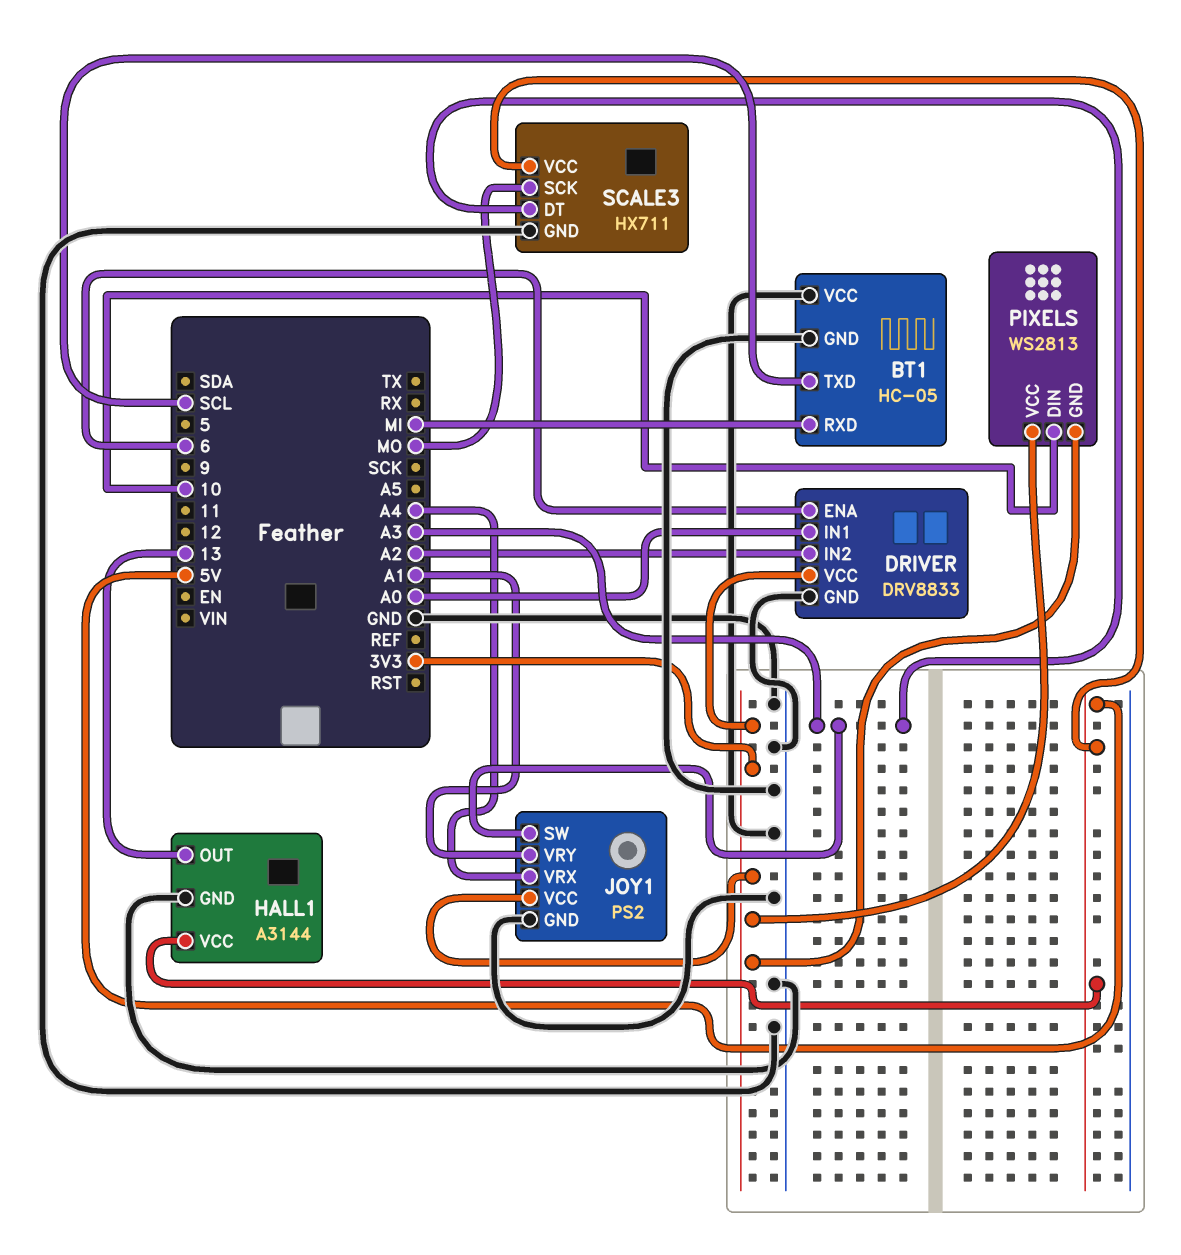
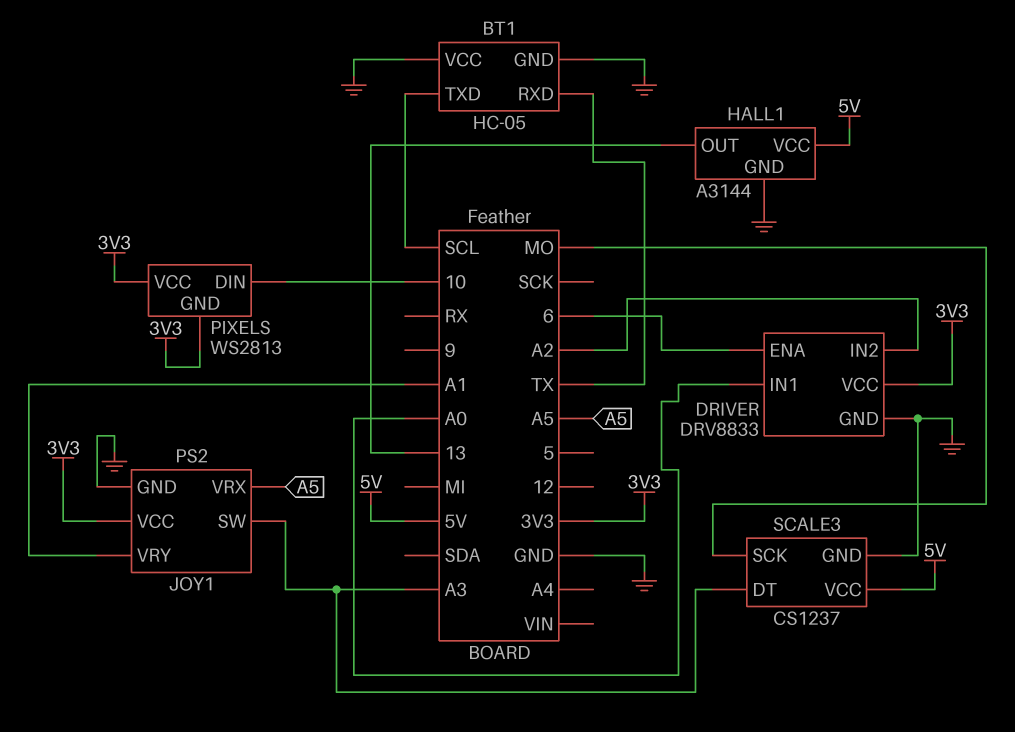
BT1 pin RXD: MI -> TX
JOY1 pin VRX: A4 -> A5
SCALE3: HX711 -> CS1237

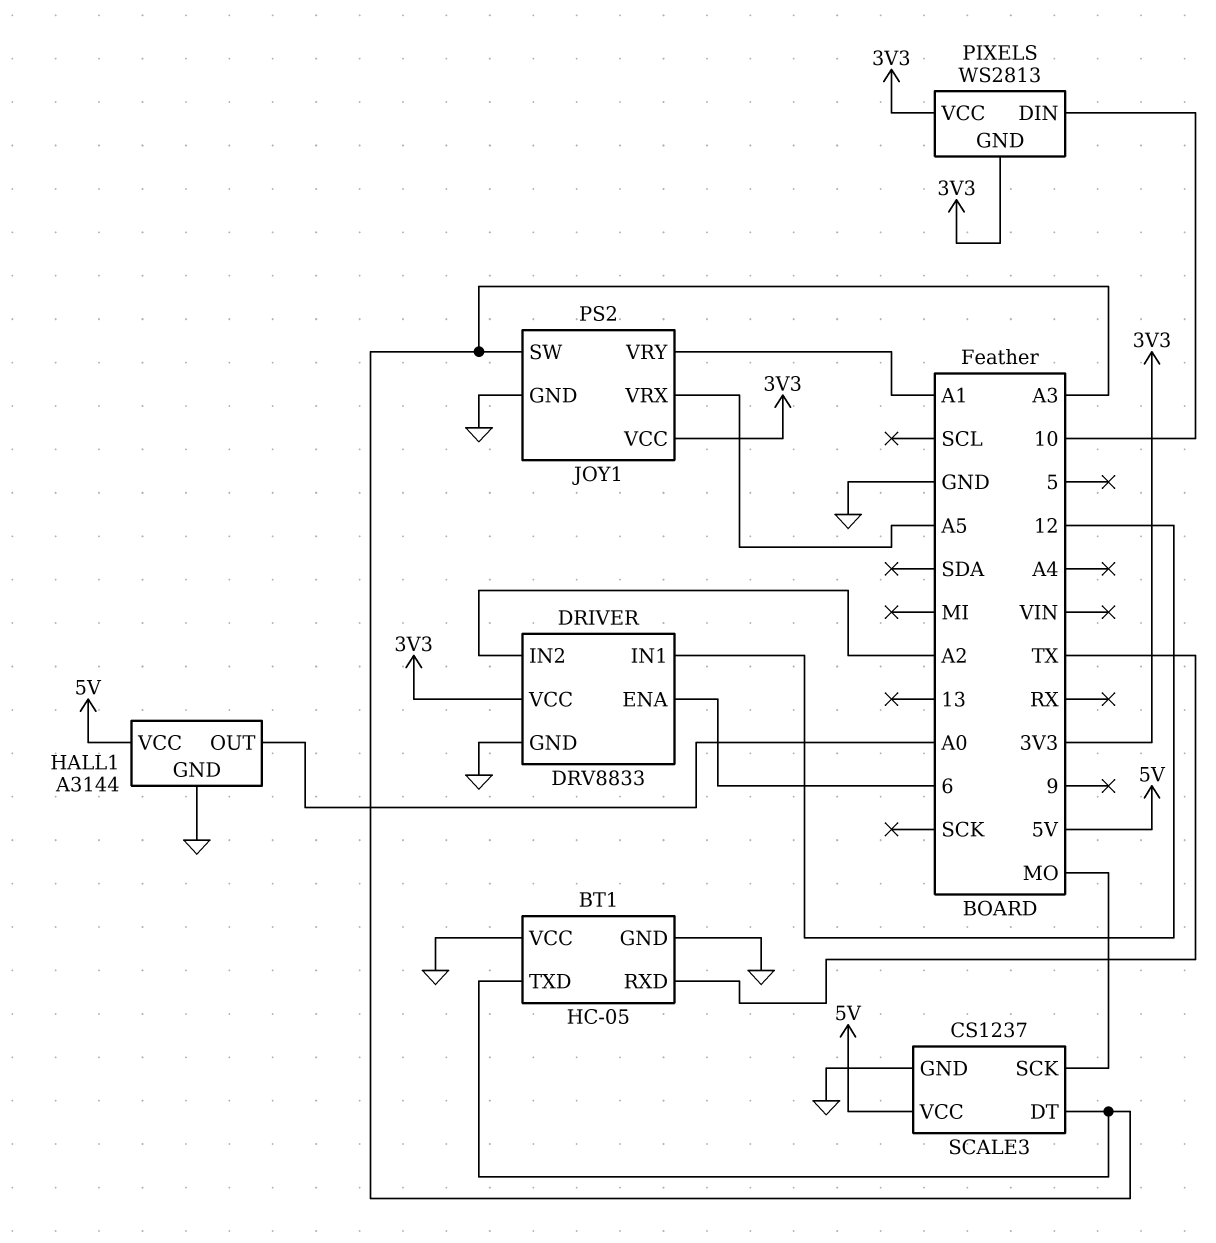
BT1 pin TXD: SCL -> A3
DRIVER pin IN1: A0 -> 12
HALL1 pin OUT: 13 -> A0

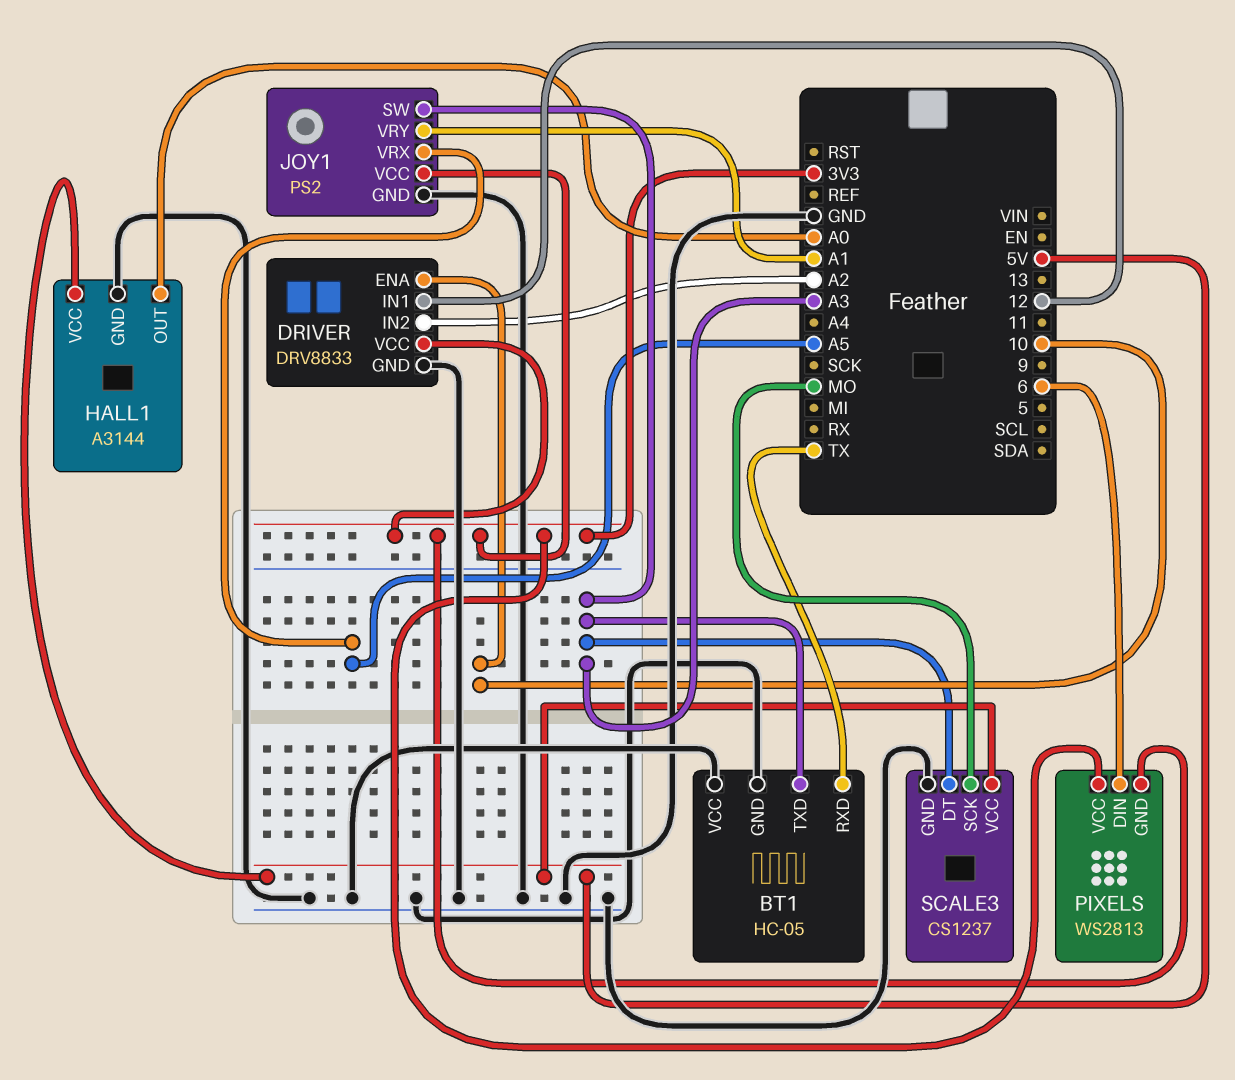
DRIVER pin ENA: 6 -> 10
PIXELS pin DIN: 10 -> 6

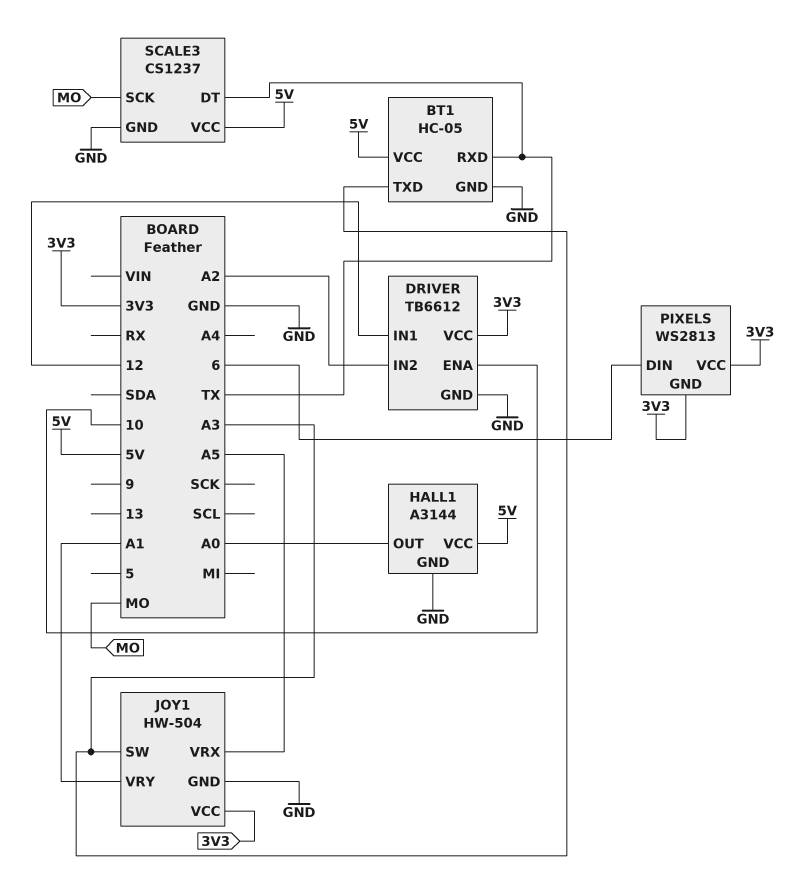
BT1 pin VCC: GND -> 5V
DRIVER: DRV8833 -> TB6612
JOY1: PS2 -> HW-504
SCALE3 pin DT: A3 -> TX

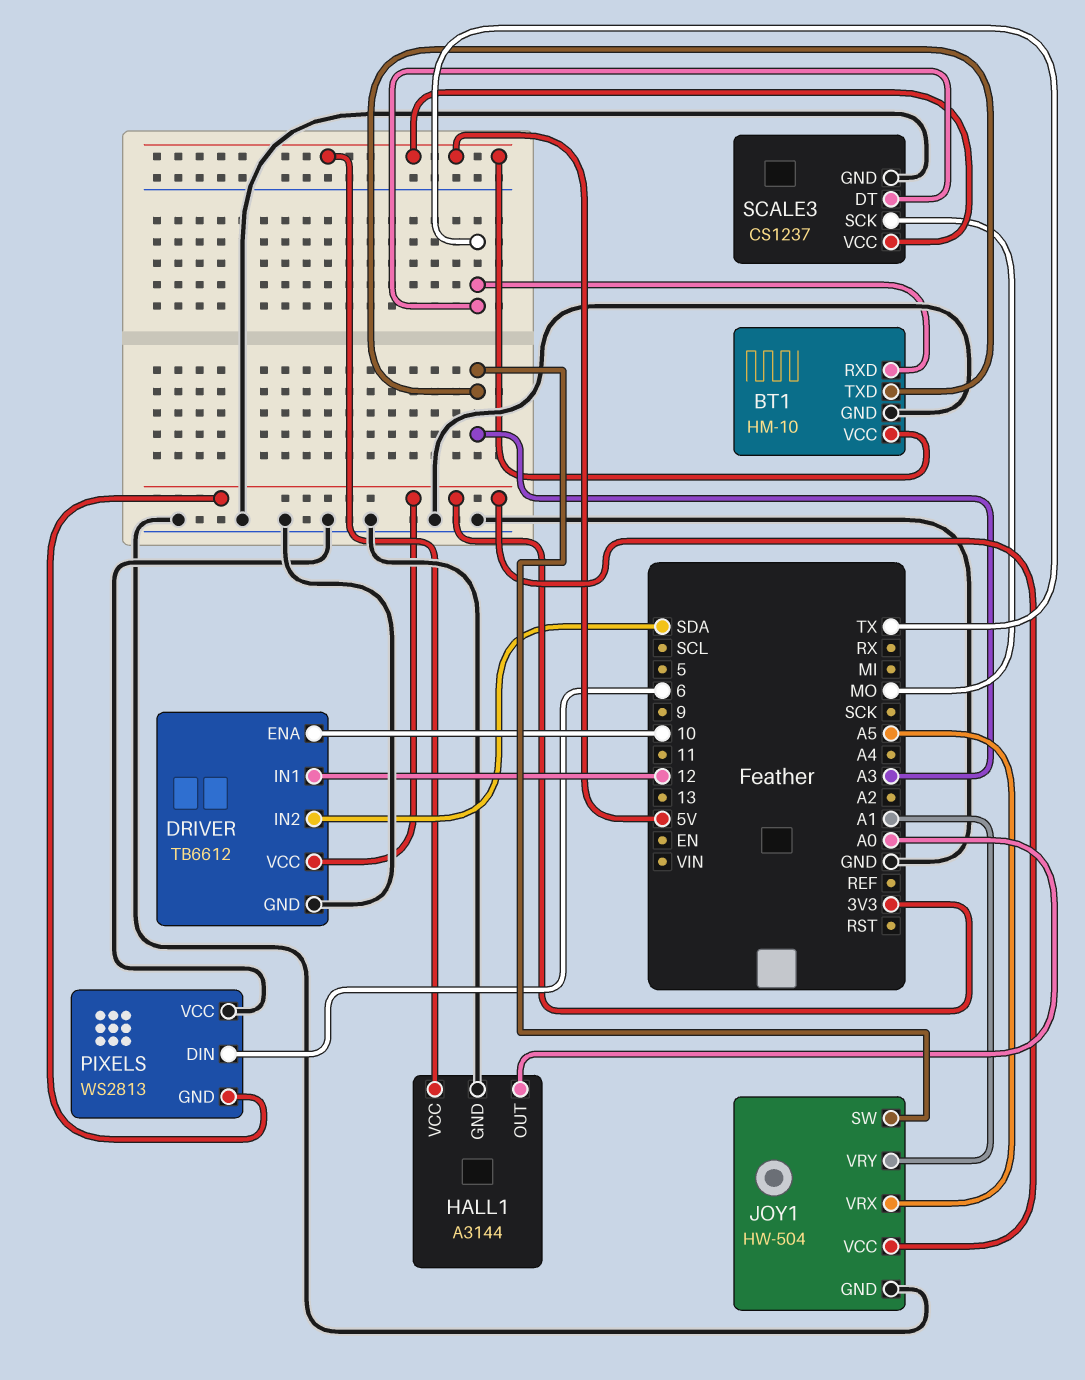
BT1: HC-05 -> HM-10
DRIVER pin IN2: A2 -> SDA
PIXELS pin VCC: 3V3 -> GND

